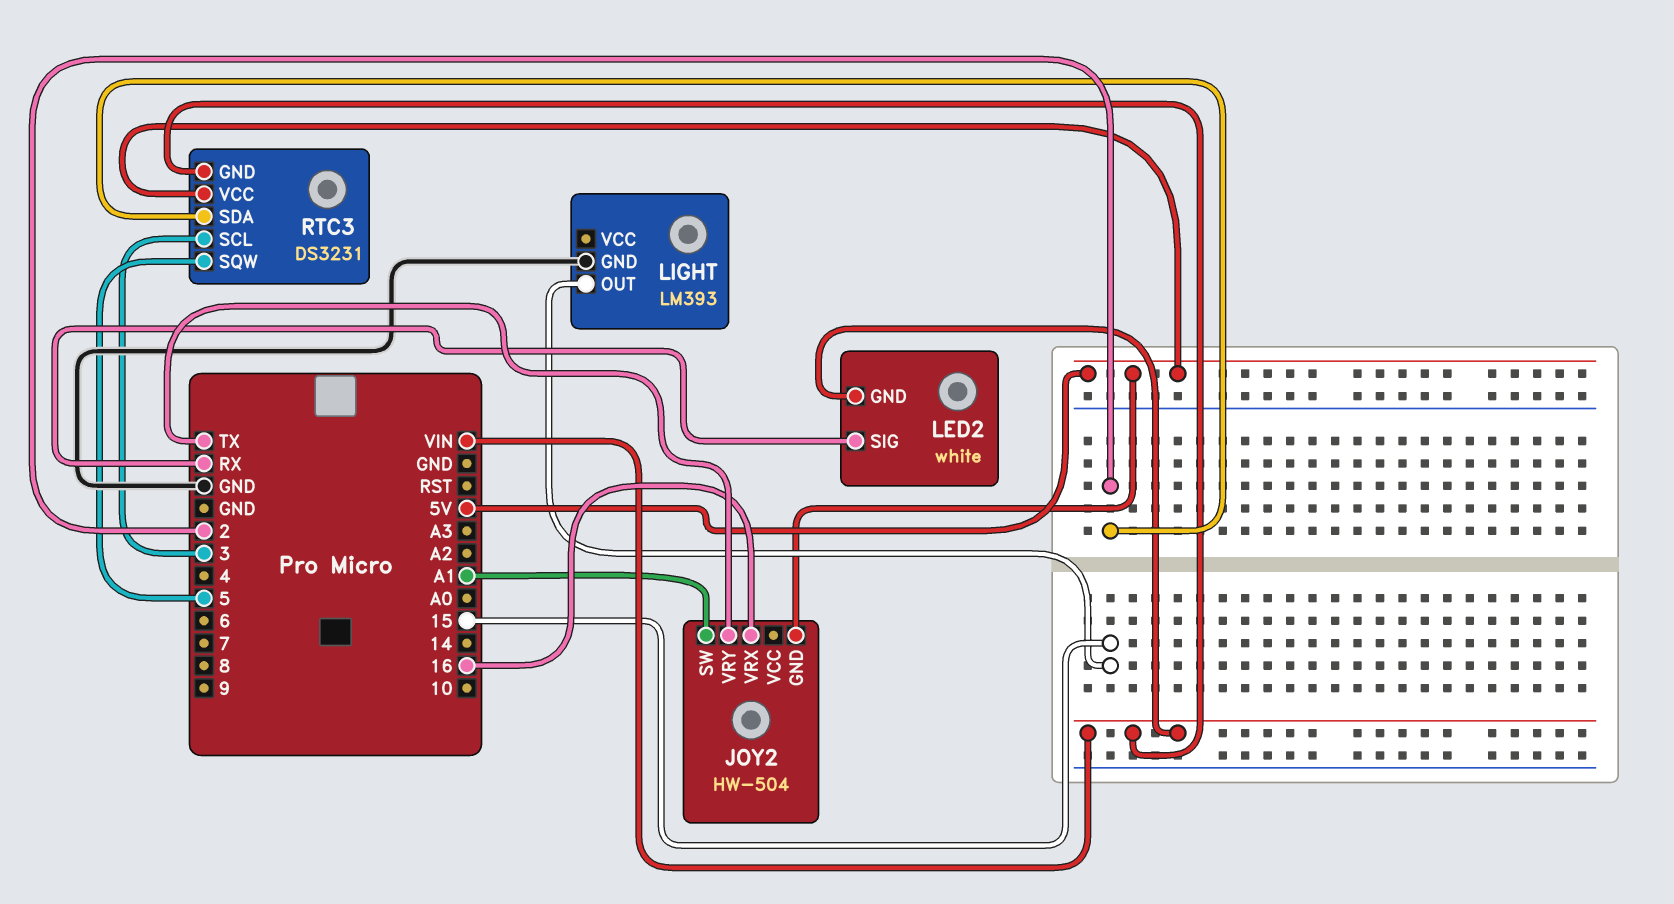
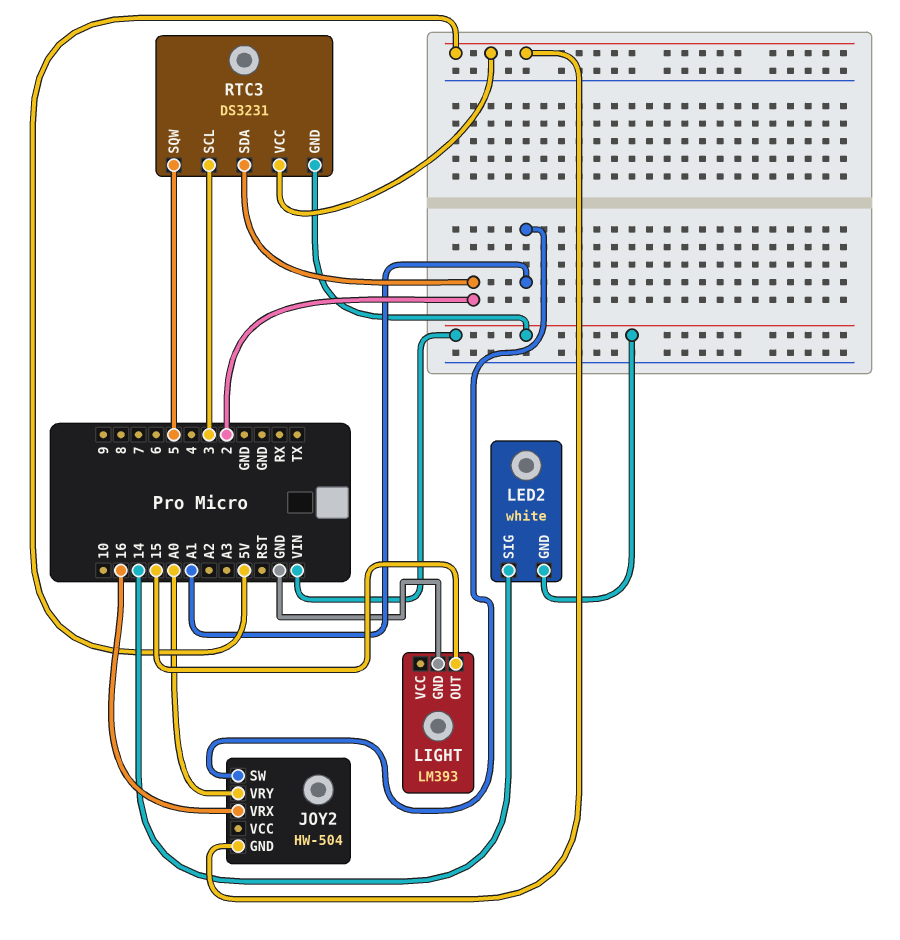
JOY2 pin VRY: TX -> A0
LED2 pin SIG: RX -> 14

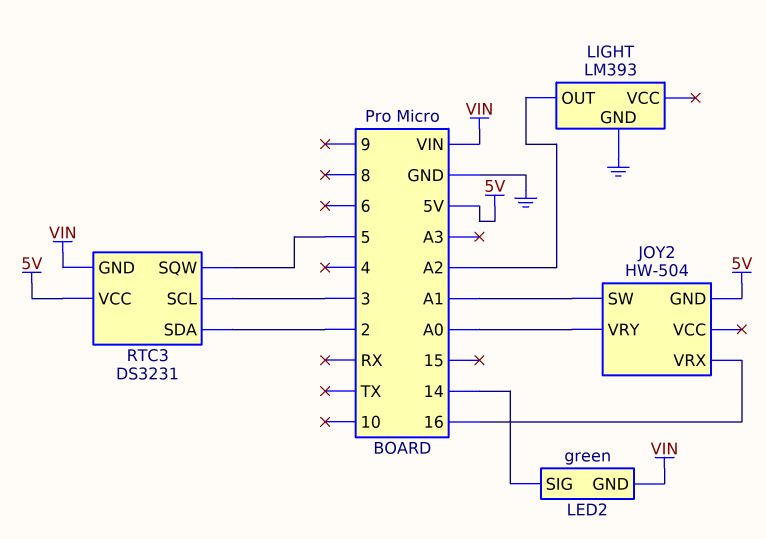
LED2: white -> green
LIGHT pin OUT: 15 -> A2

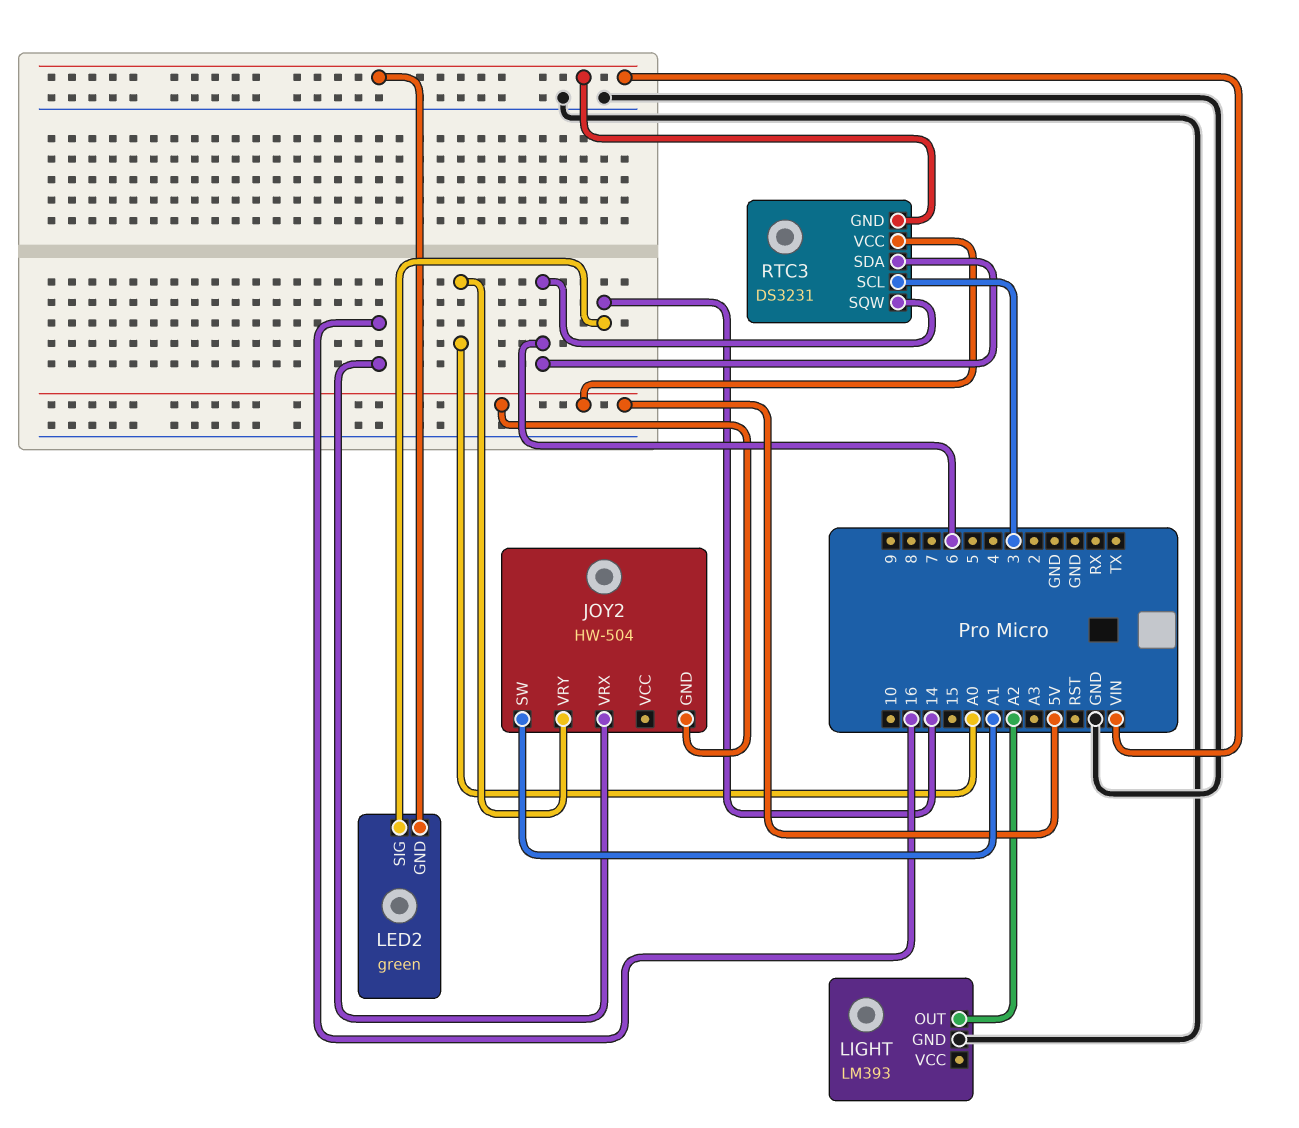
RTC3 pin SDA: 2 -> 6
RTC3 pin SQW: 5 -> 6

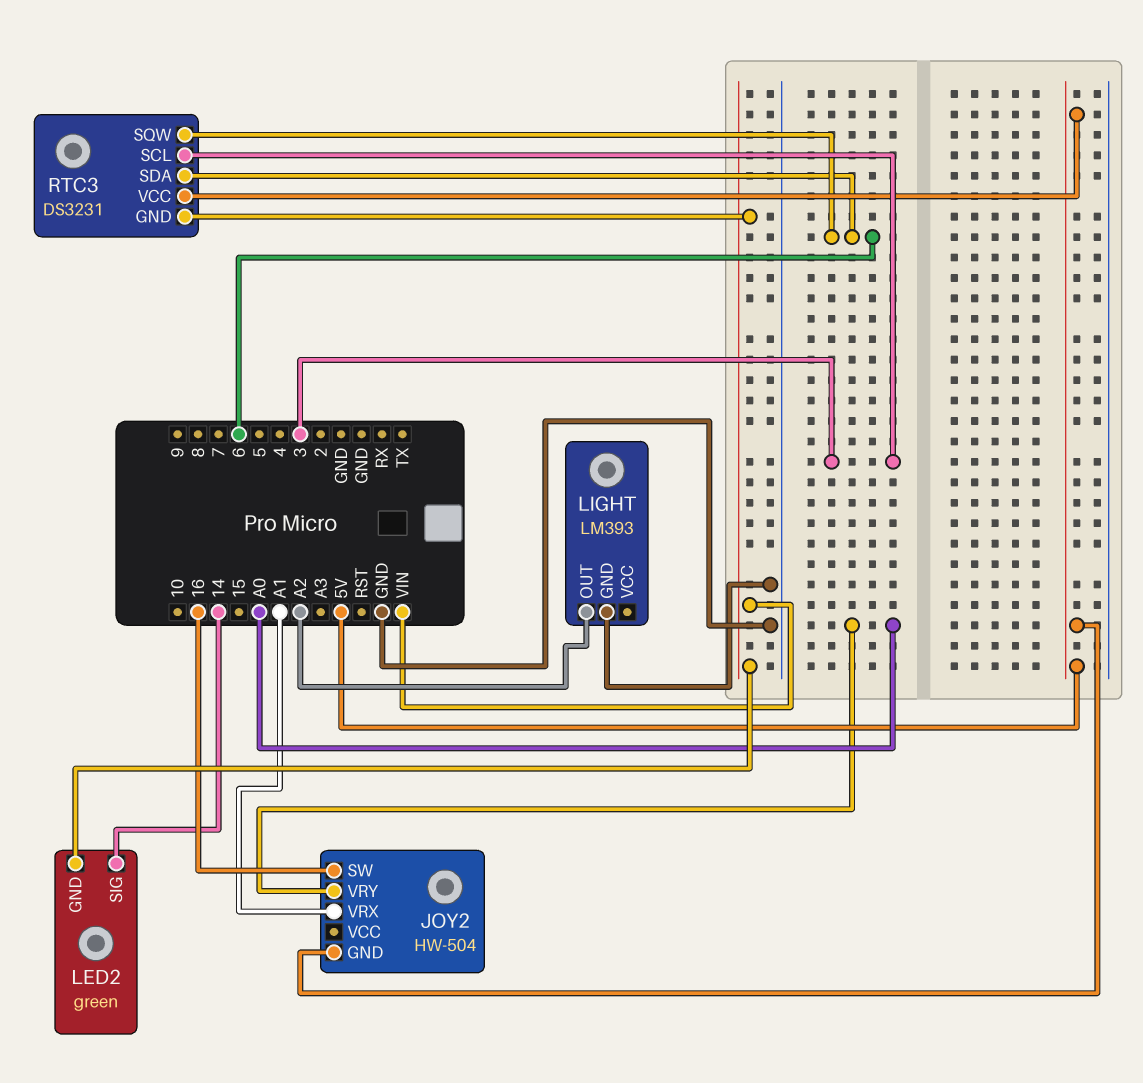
JOY2 pin SW: A1 -> 16
JOY2 pin VRX: 16 -> A1

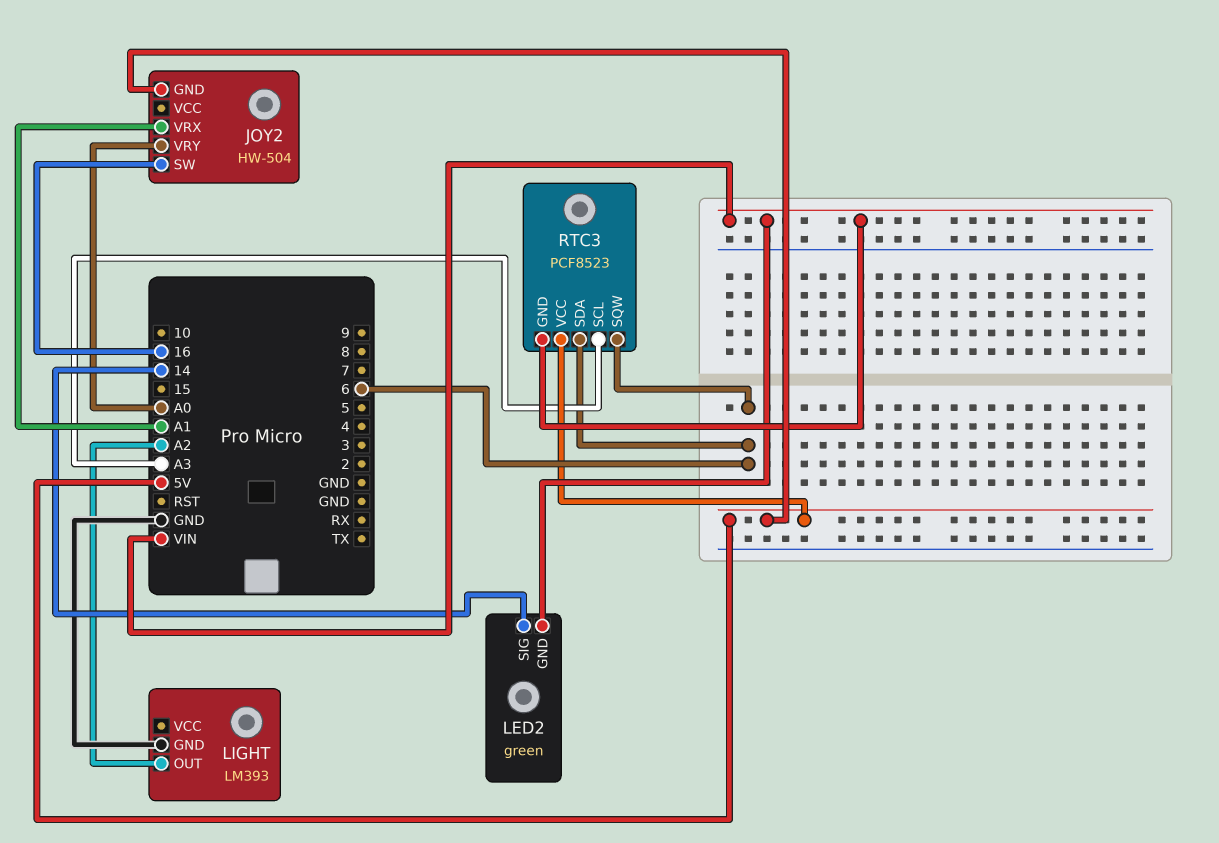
RTC3: DS3231 -> PCF8523
RTC3 pin SCL: 3 -> A3

